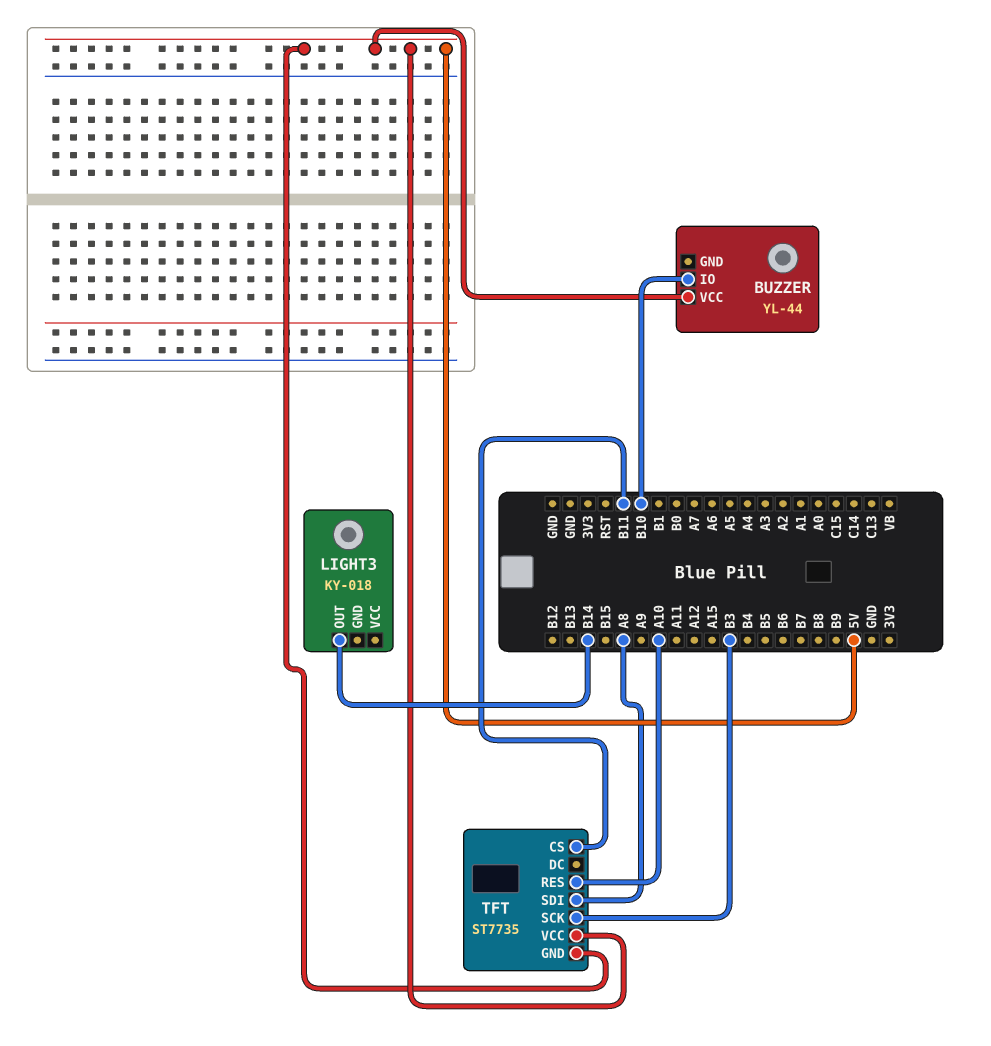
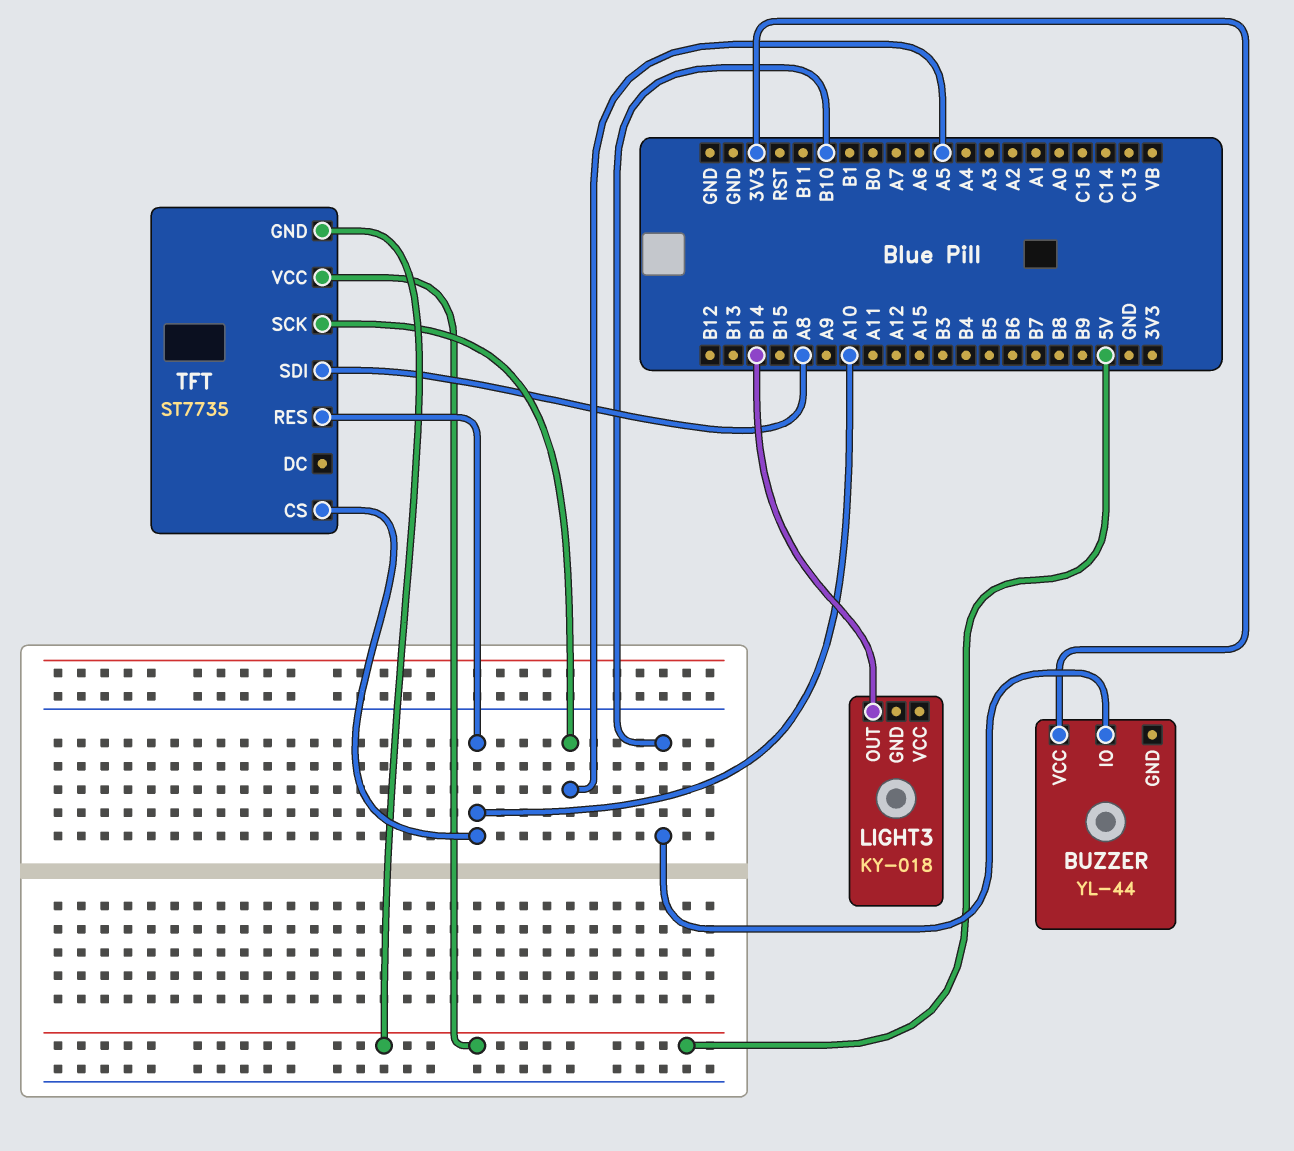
BUZZER pin VCC: 5V -> 3V3
TFT pin CS: B11 -> A10
TFT pin SCK: B3 -> A5

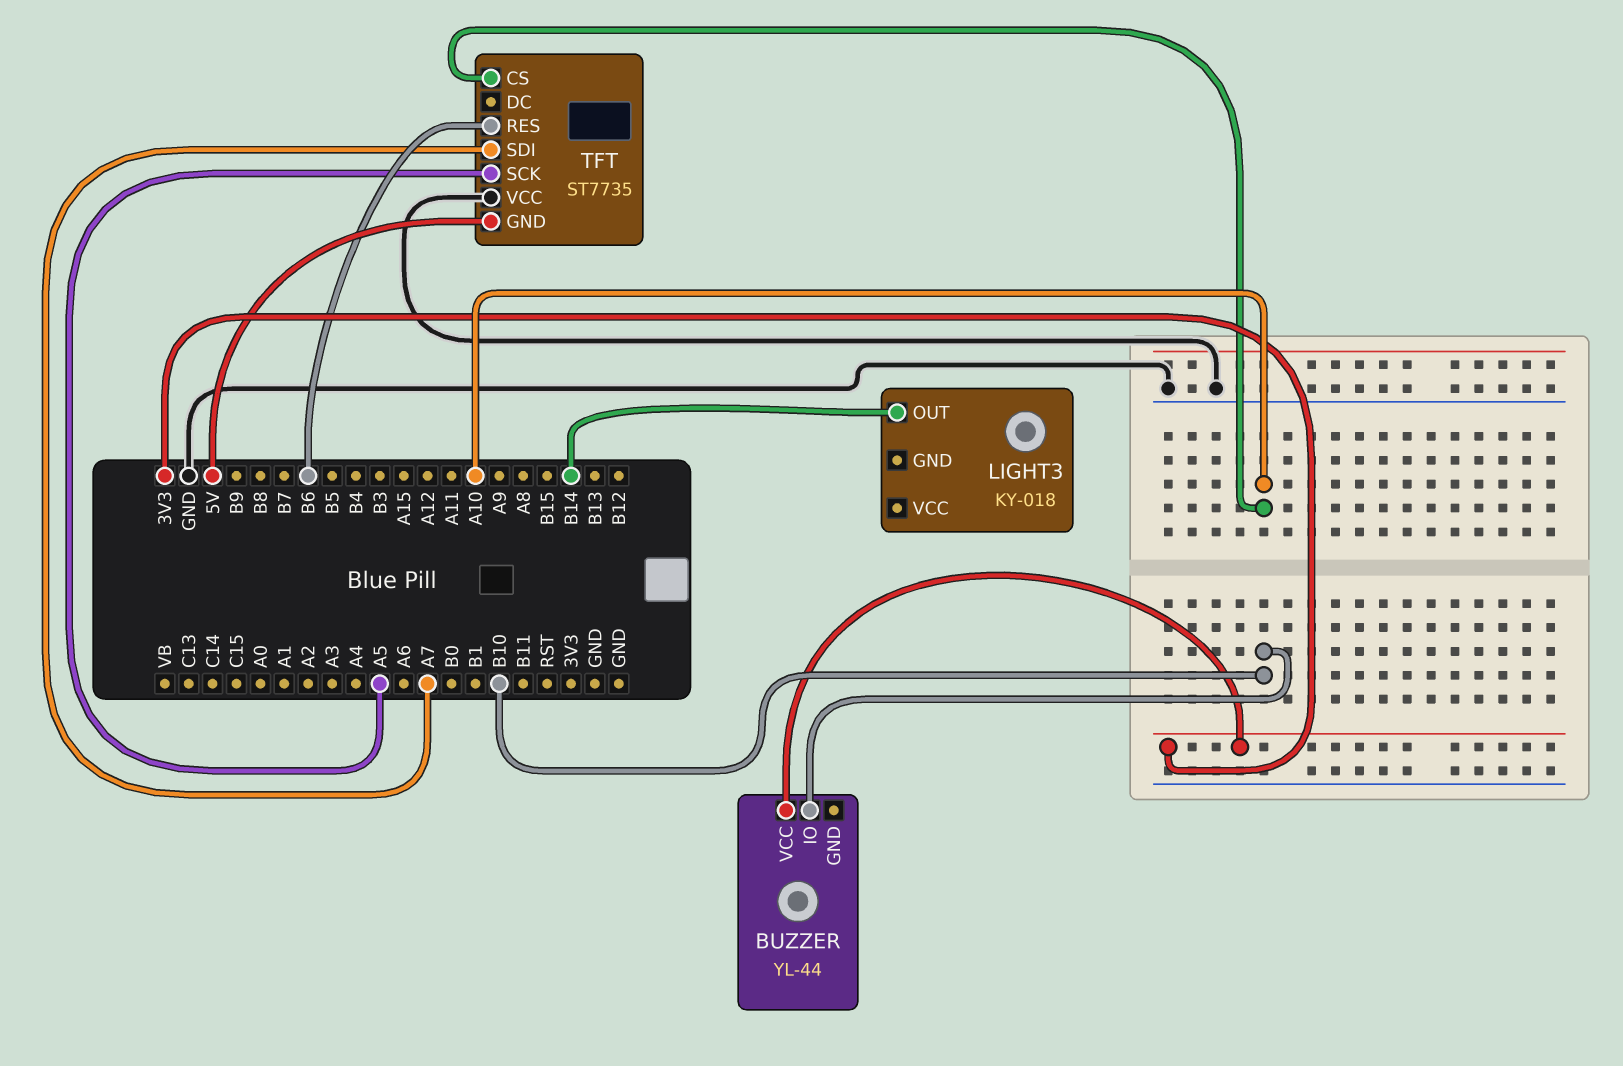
TFT pin RES: A10 -> B6
TFT pin SDI: A8 -> A7
TFT pin VCC: 5V -> GND

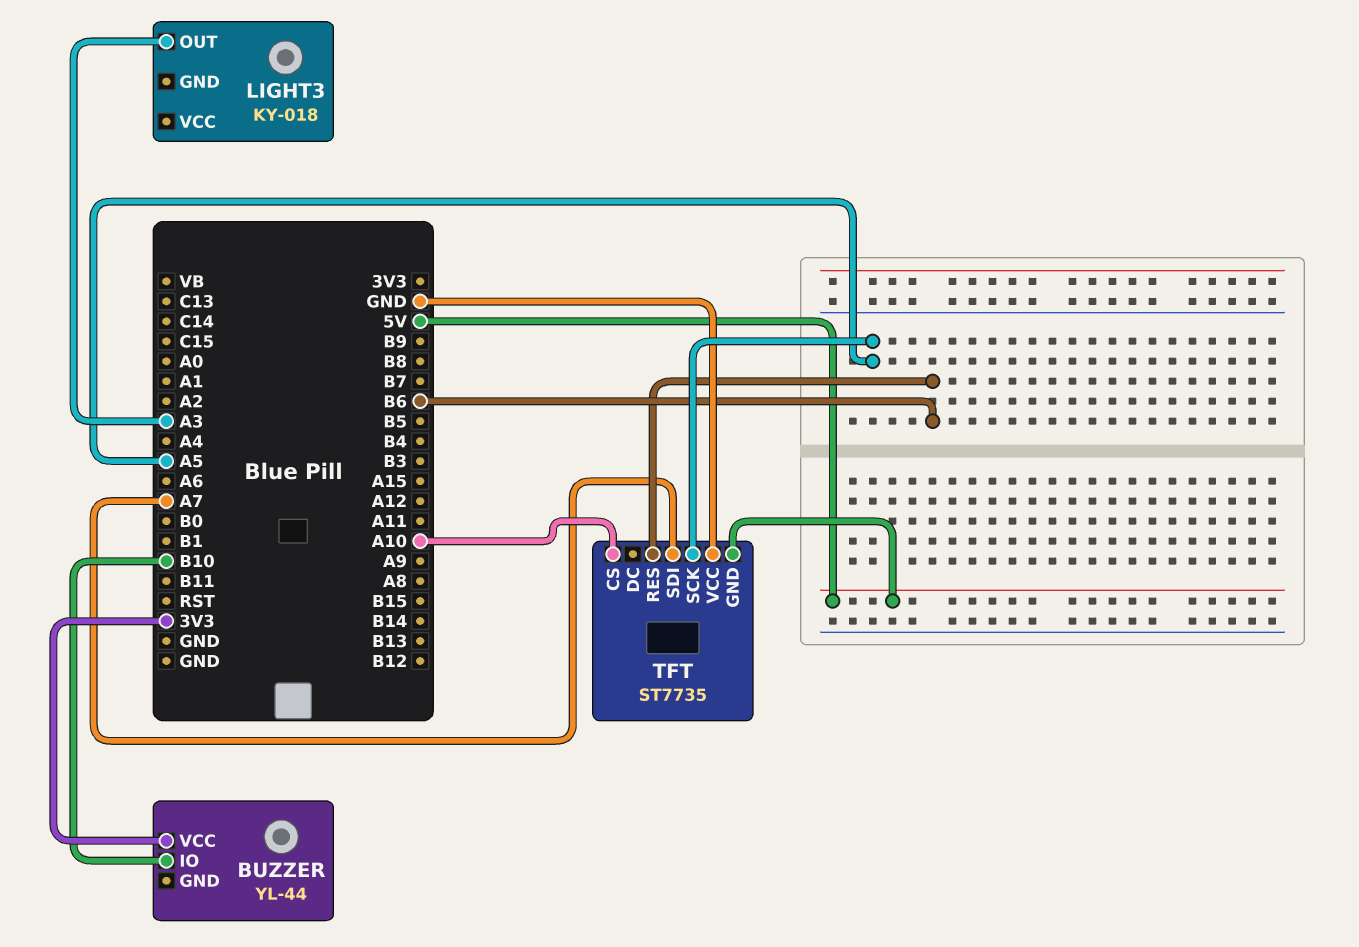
LIGHT3 pin OUT: B14 -> A3

